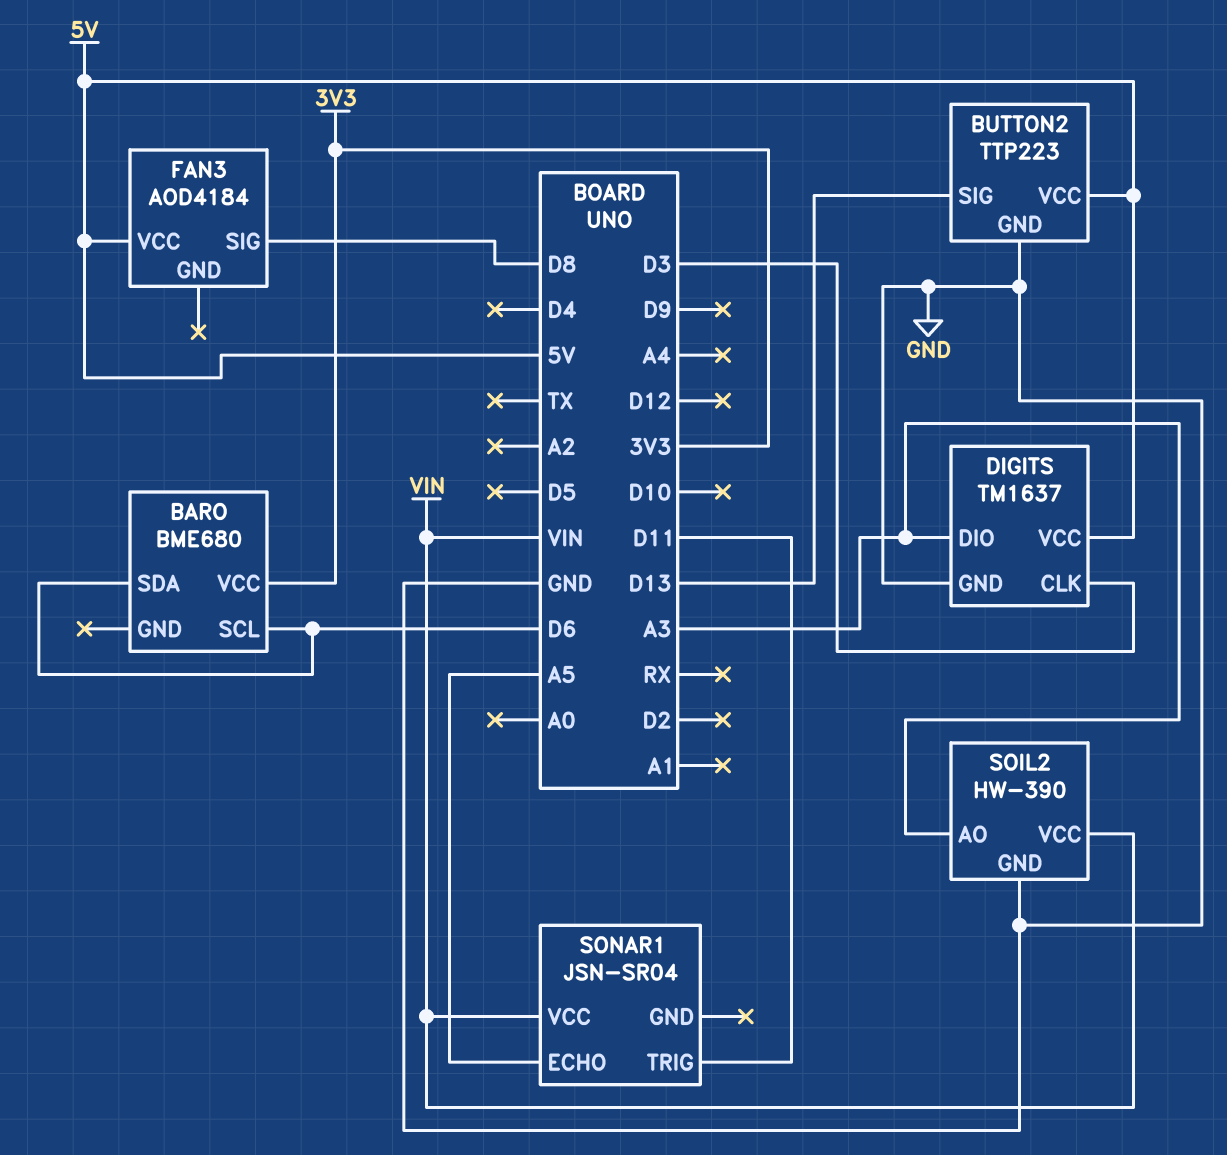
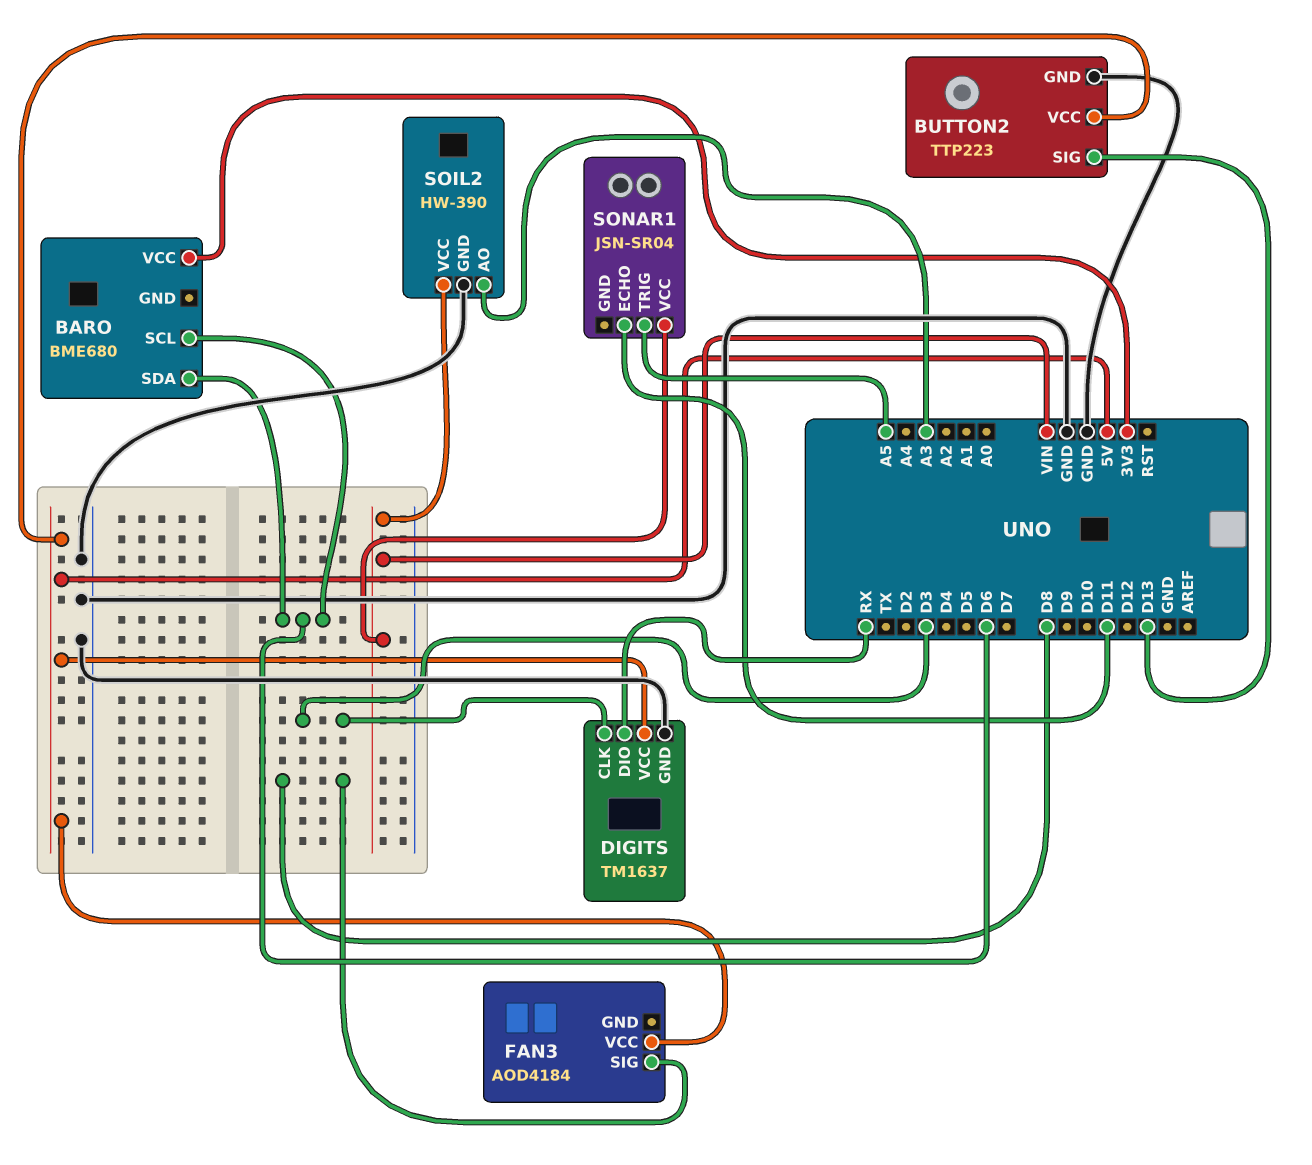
DIGITS pin DIO: A3 -> RX
SONAR1 pin ECHO: A5 -> D11
SONAR1 pin TRIG: D11 -> A5

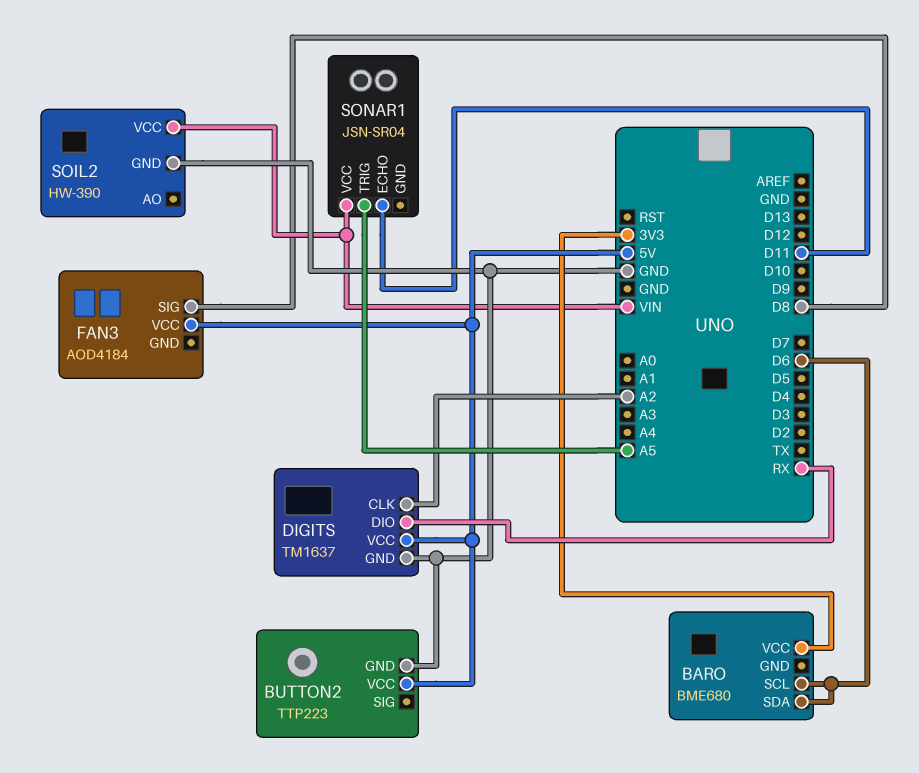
BUTTON2 pin SIG: D13 -> none
DIGITS pin CLK: D3 -> A2
SOIL2 pin AO: A3 -> none

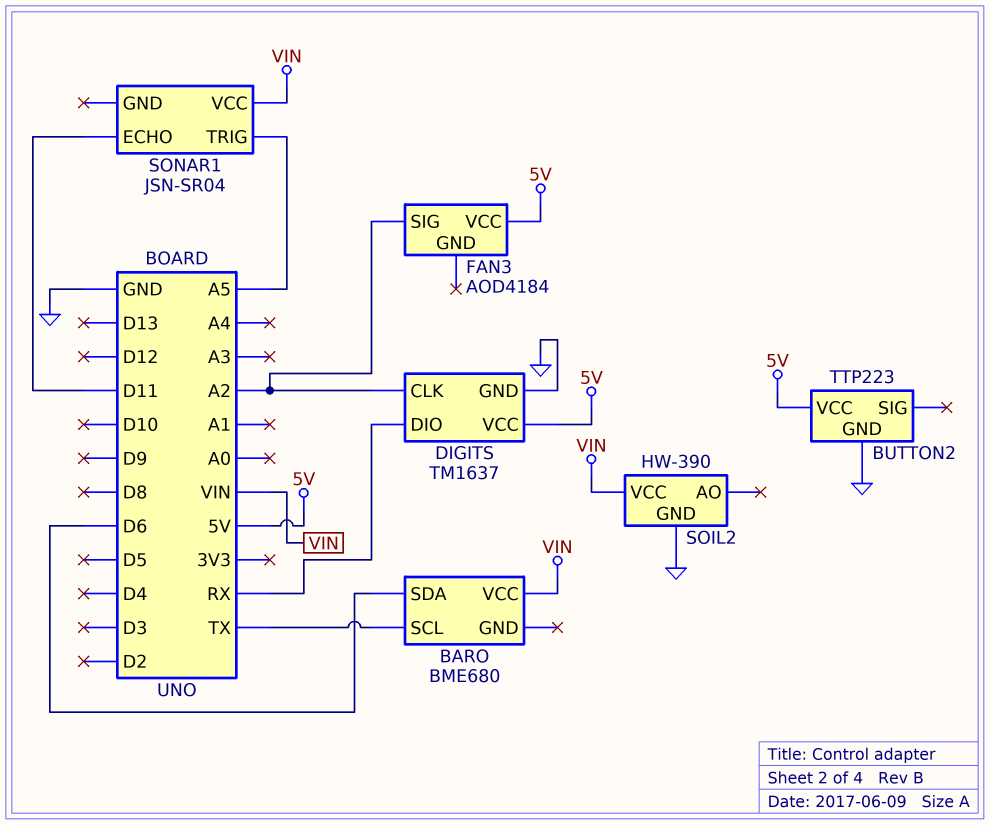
BARO pin SCL: D6 -> TX
BARO pin VCC: 3V3 -> VIN
FAN3 pin SIG: D8 -> A2

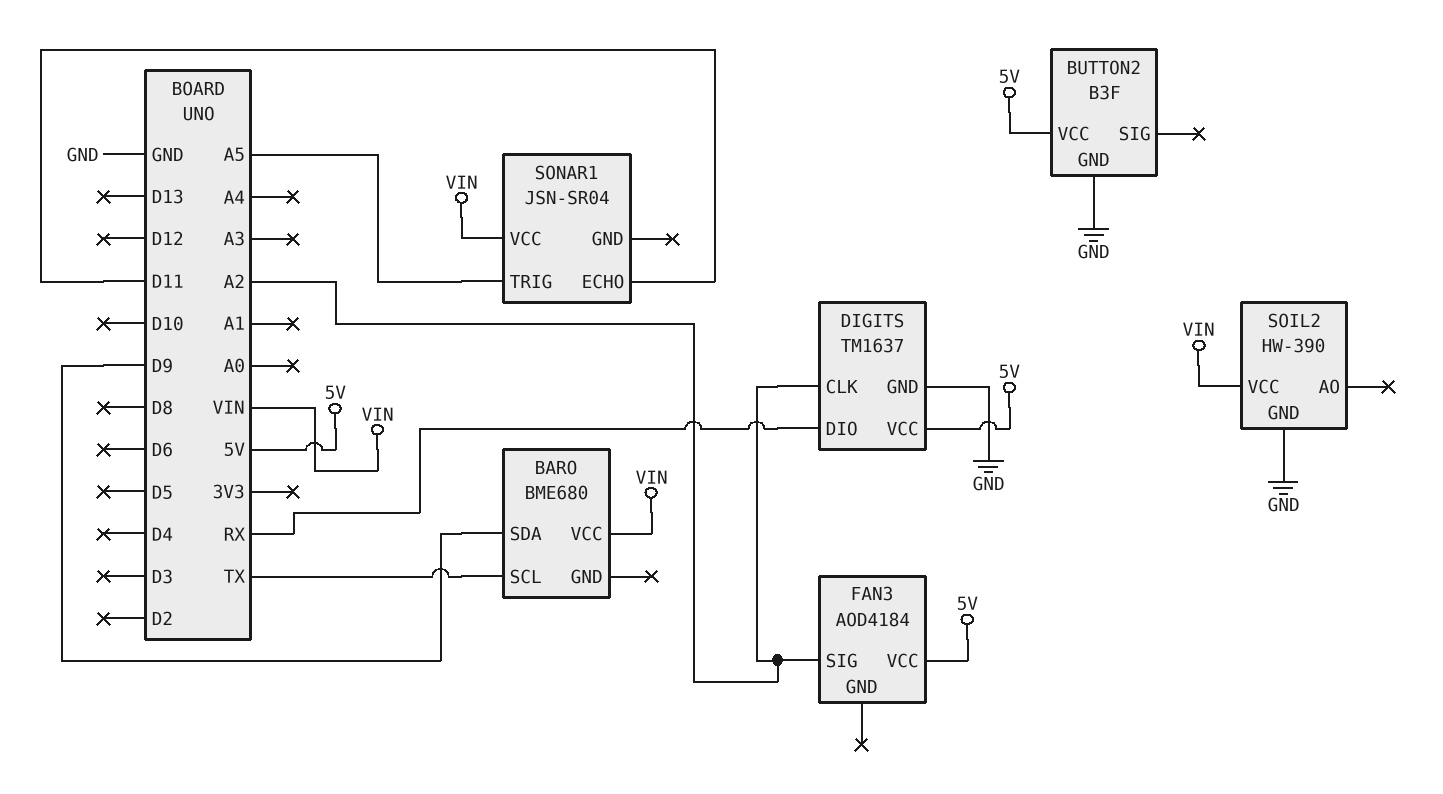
BARO pin SDA: D6 -> D9
BUTTON2: TTP223 -> B3F

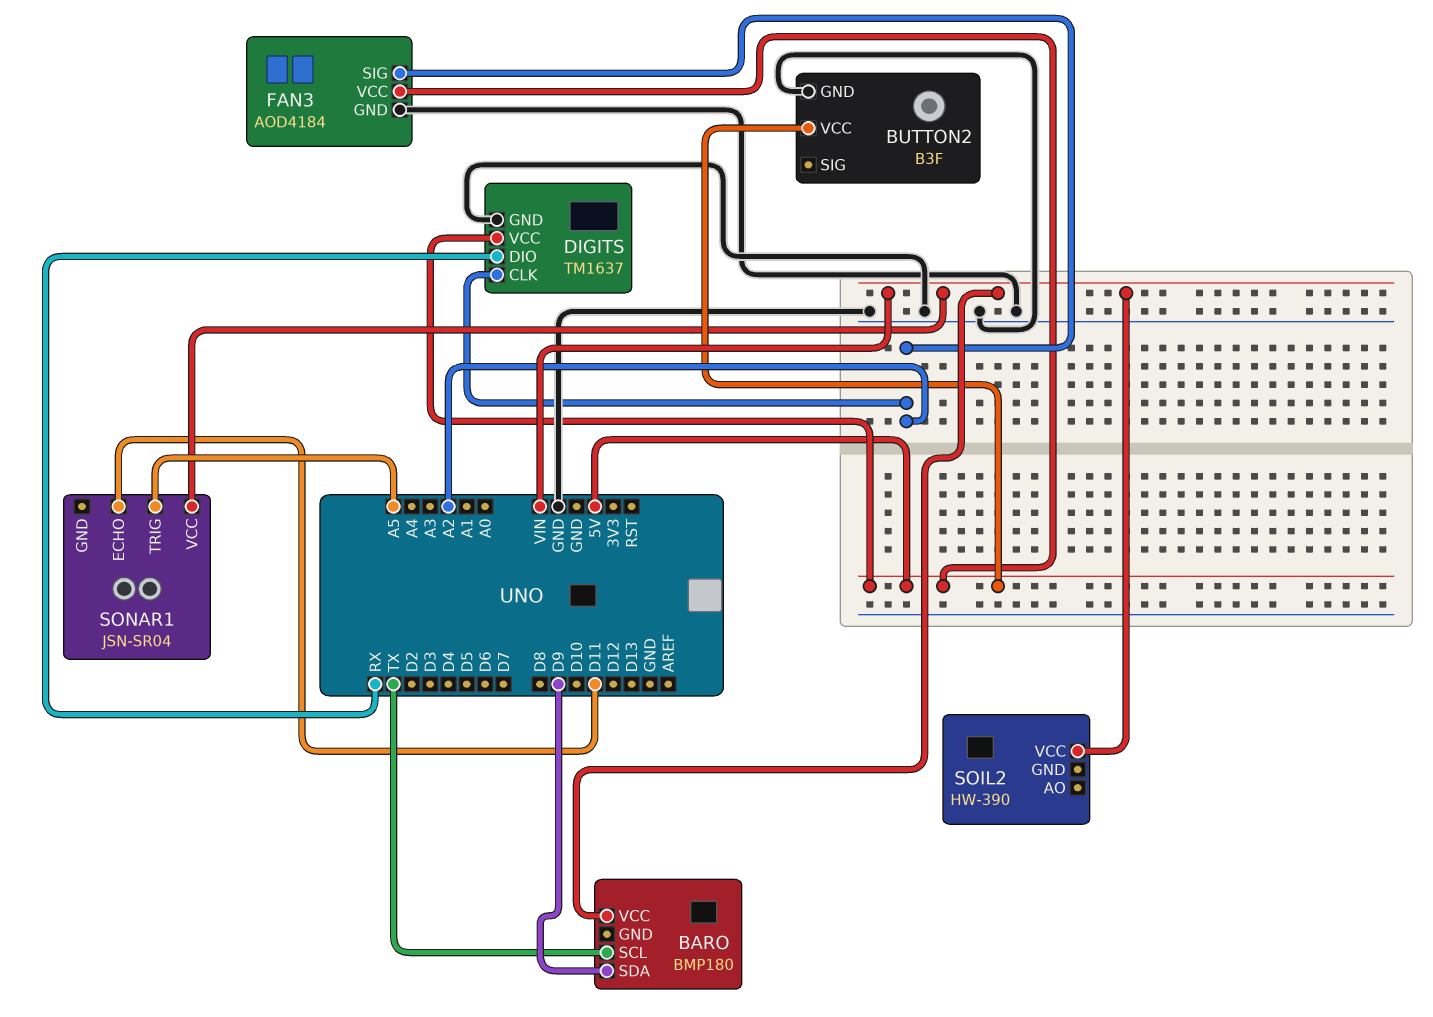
BARO: BME680 -> BMP180
FAN3 pin GND: none -> GND
SOIL2 pin GND: GND -> none

